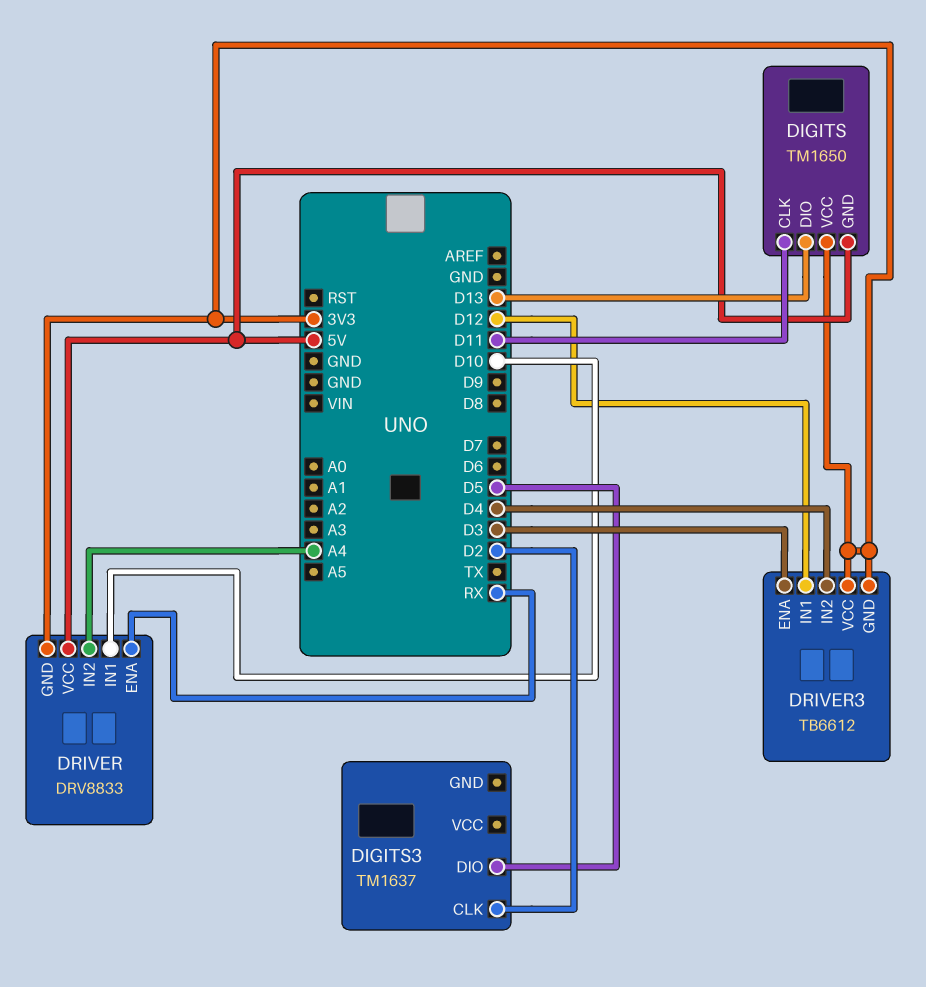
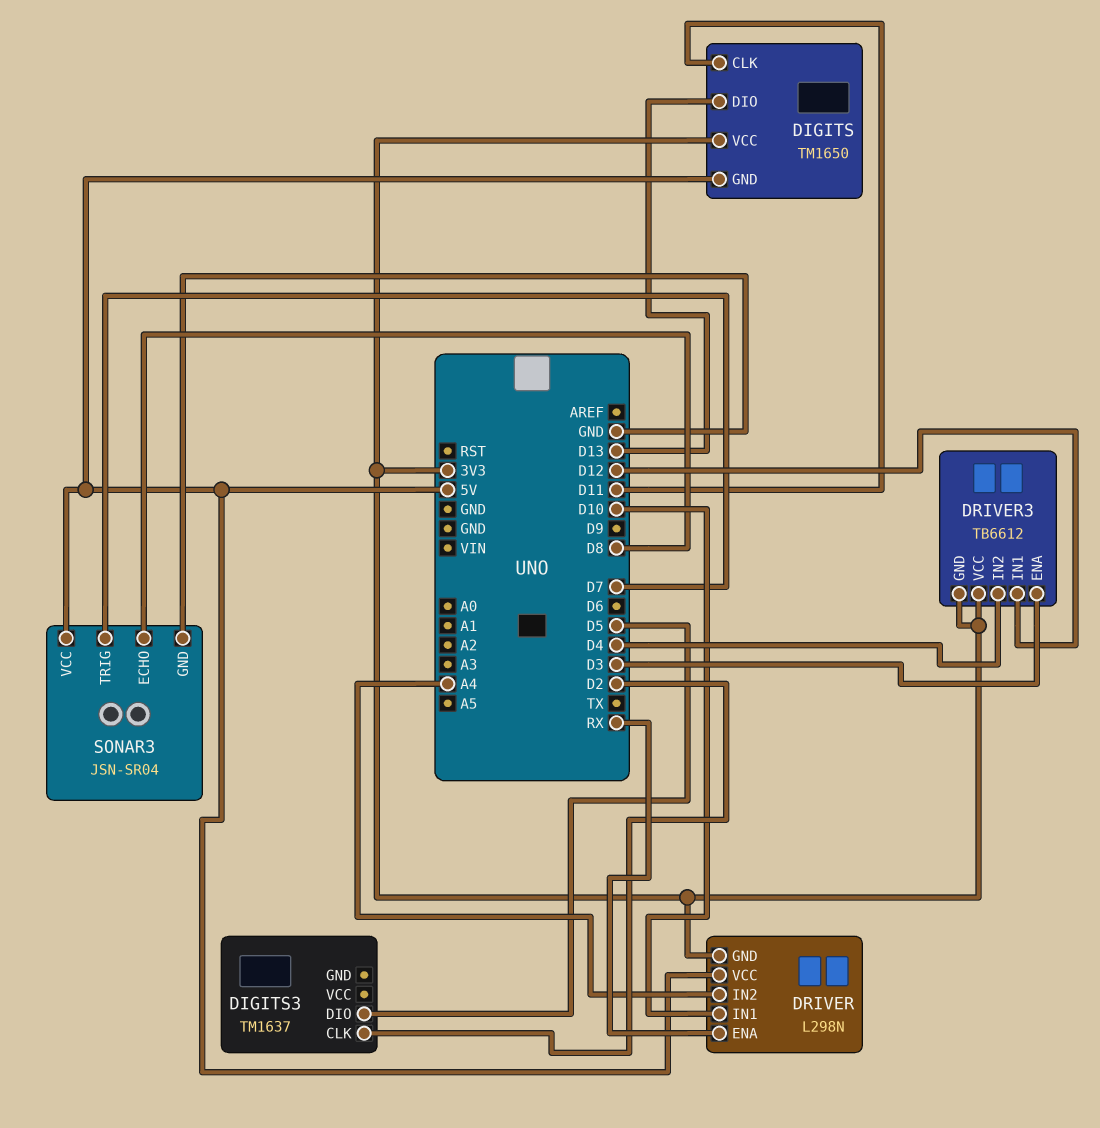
DRIVER: DRV8833 -> L298N
SONAR3: none -> JSN-SR04
SONAR3 pin ECHO: none -> D8
SONAR3 pin GND: none -> GND
SONAR3 pin TRIG: none -> D7
SONAR3 pin VCC: none -> 5V

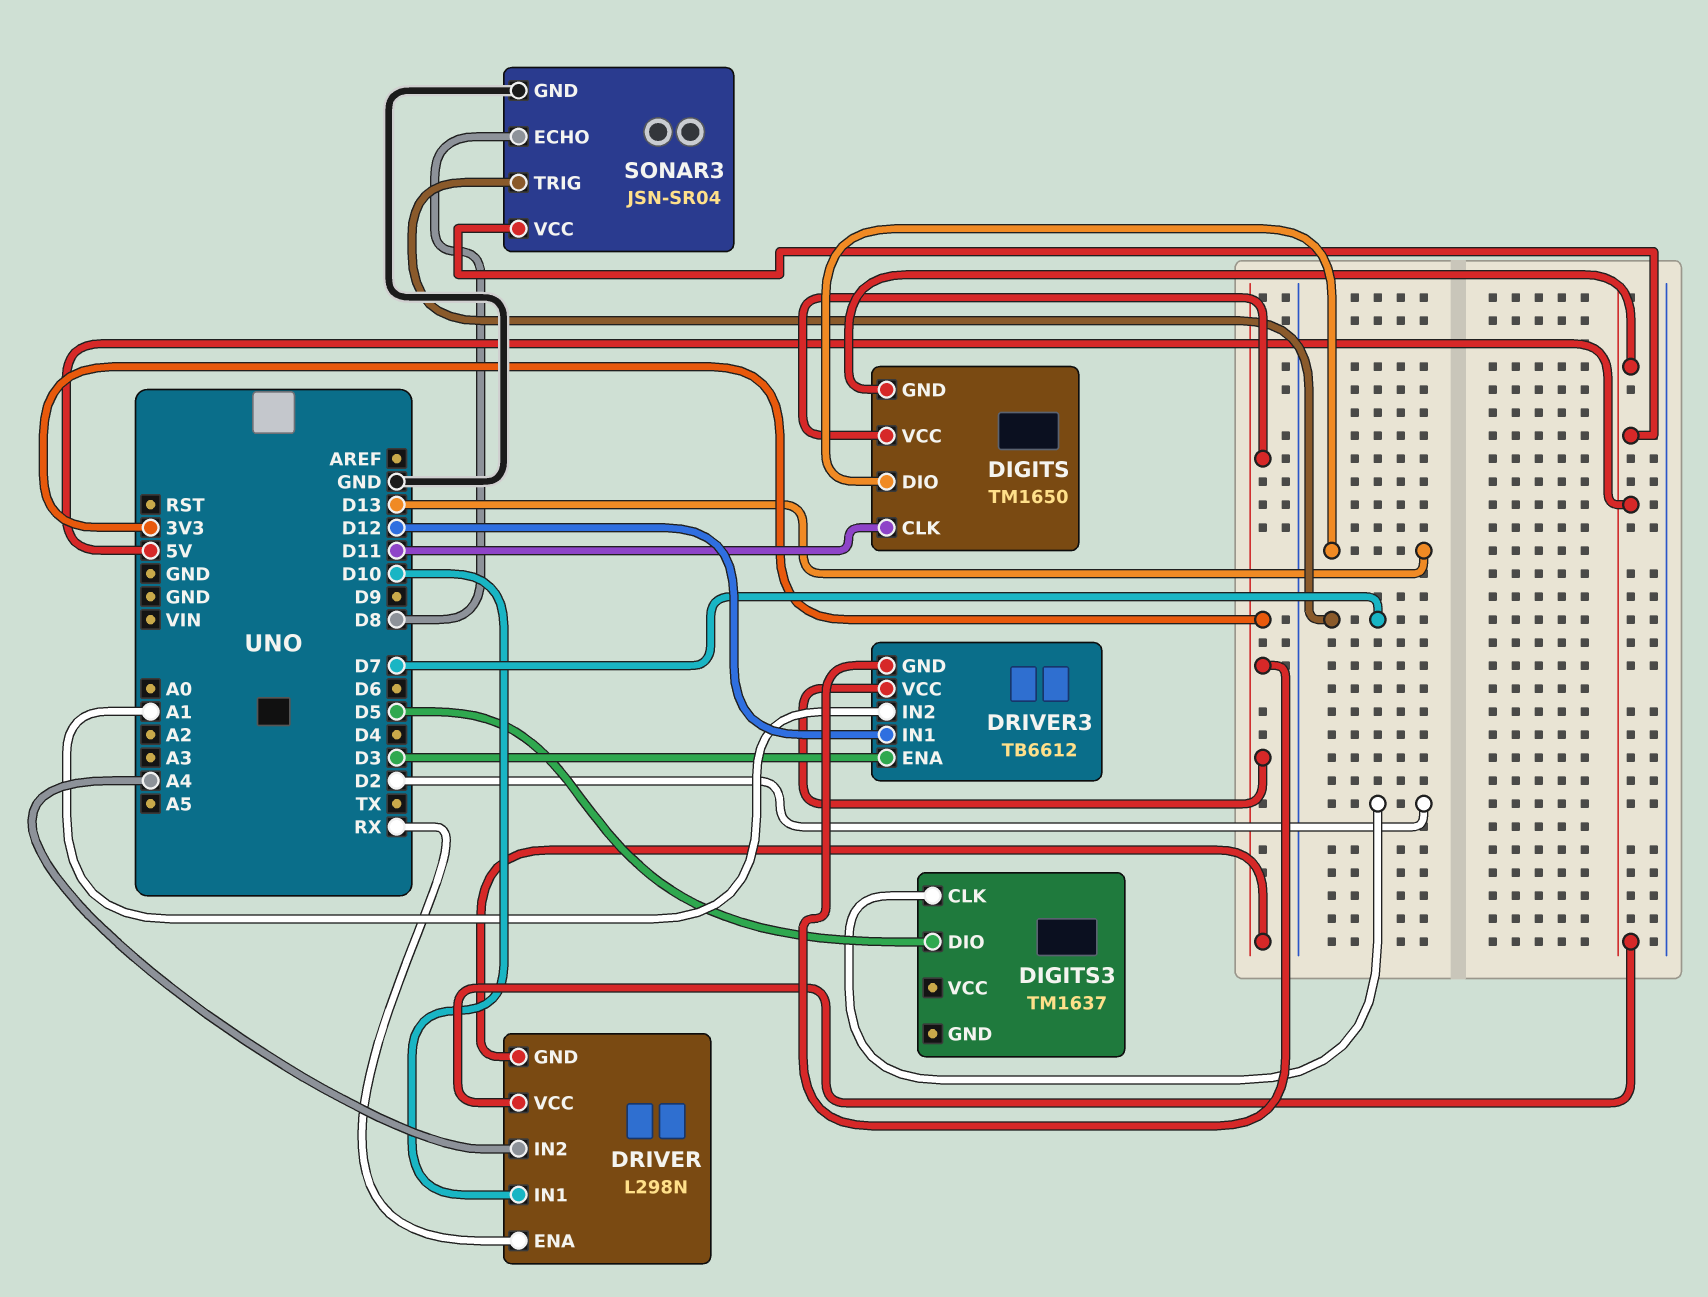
DRIVER3 pin IN2: D4 -> A1

